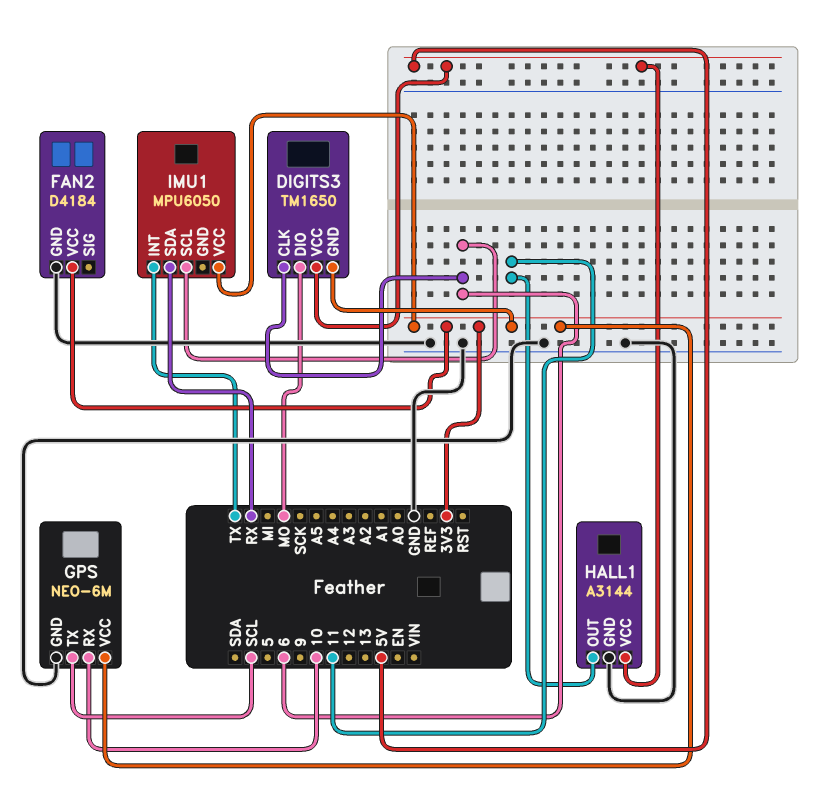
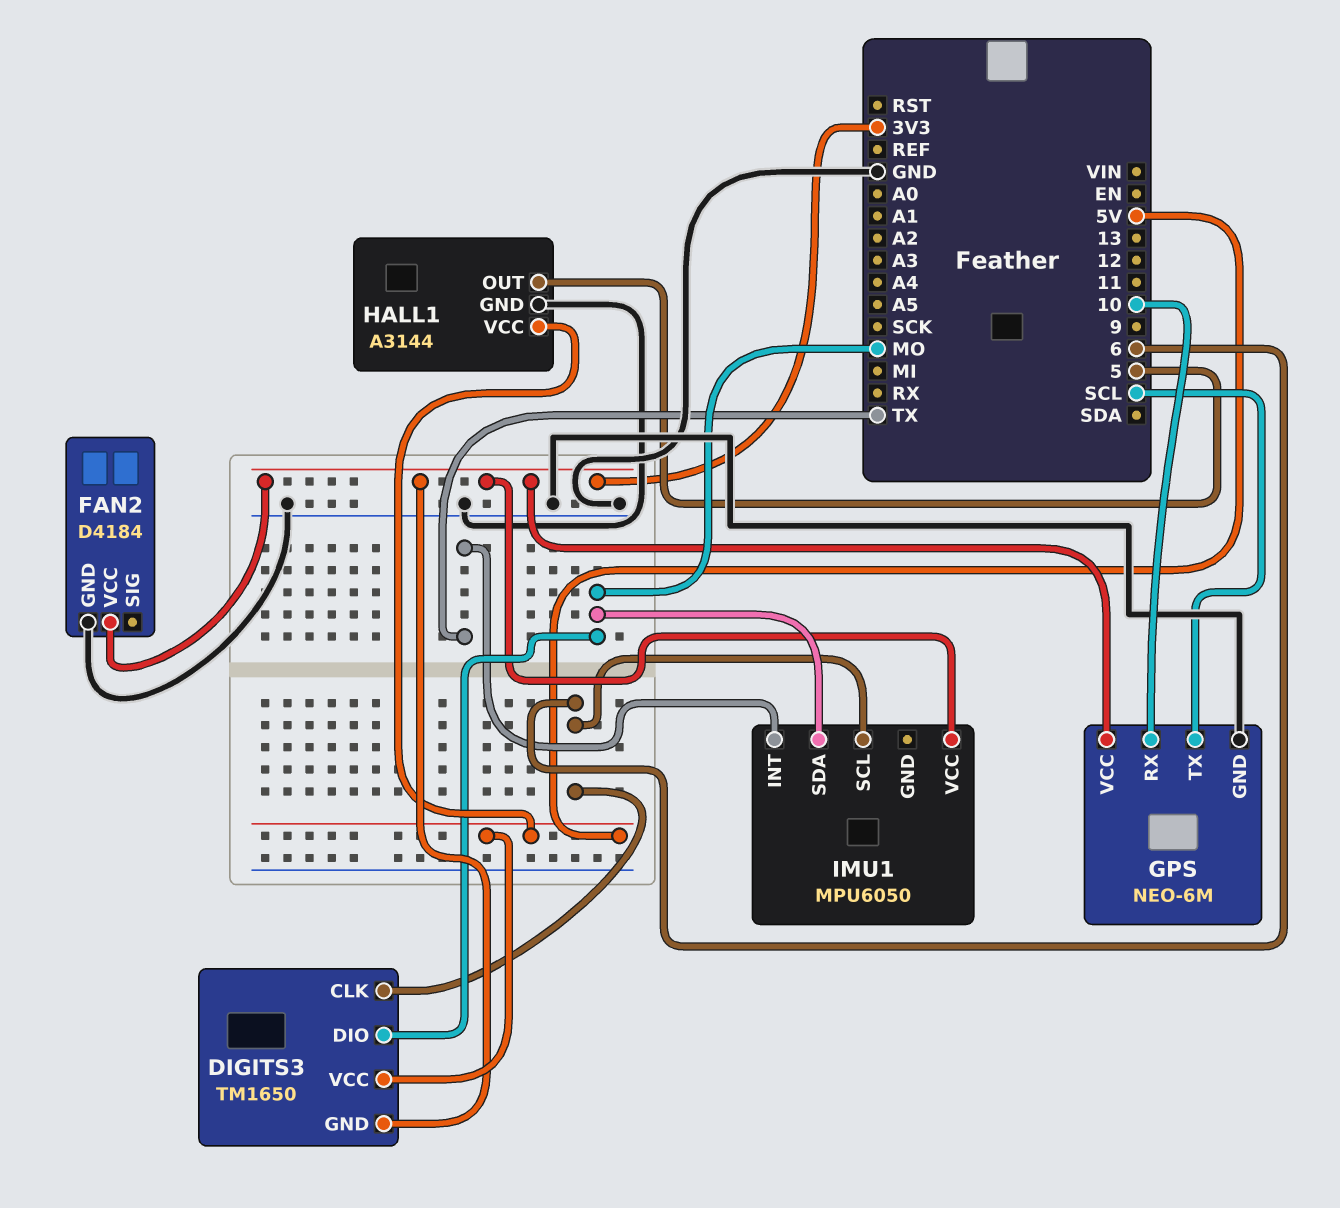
HALL1 pin OUT: 11 -> 5
IMU1 pin SDA: RX -> MO

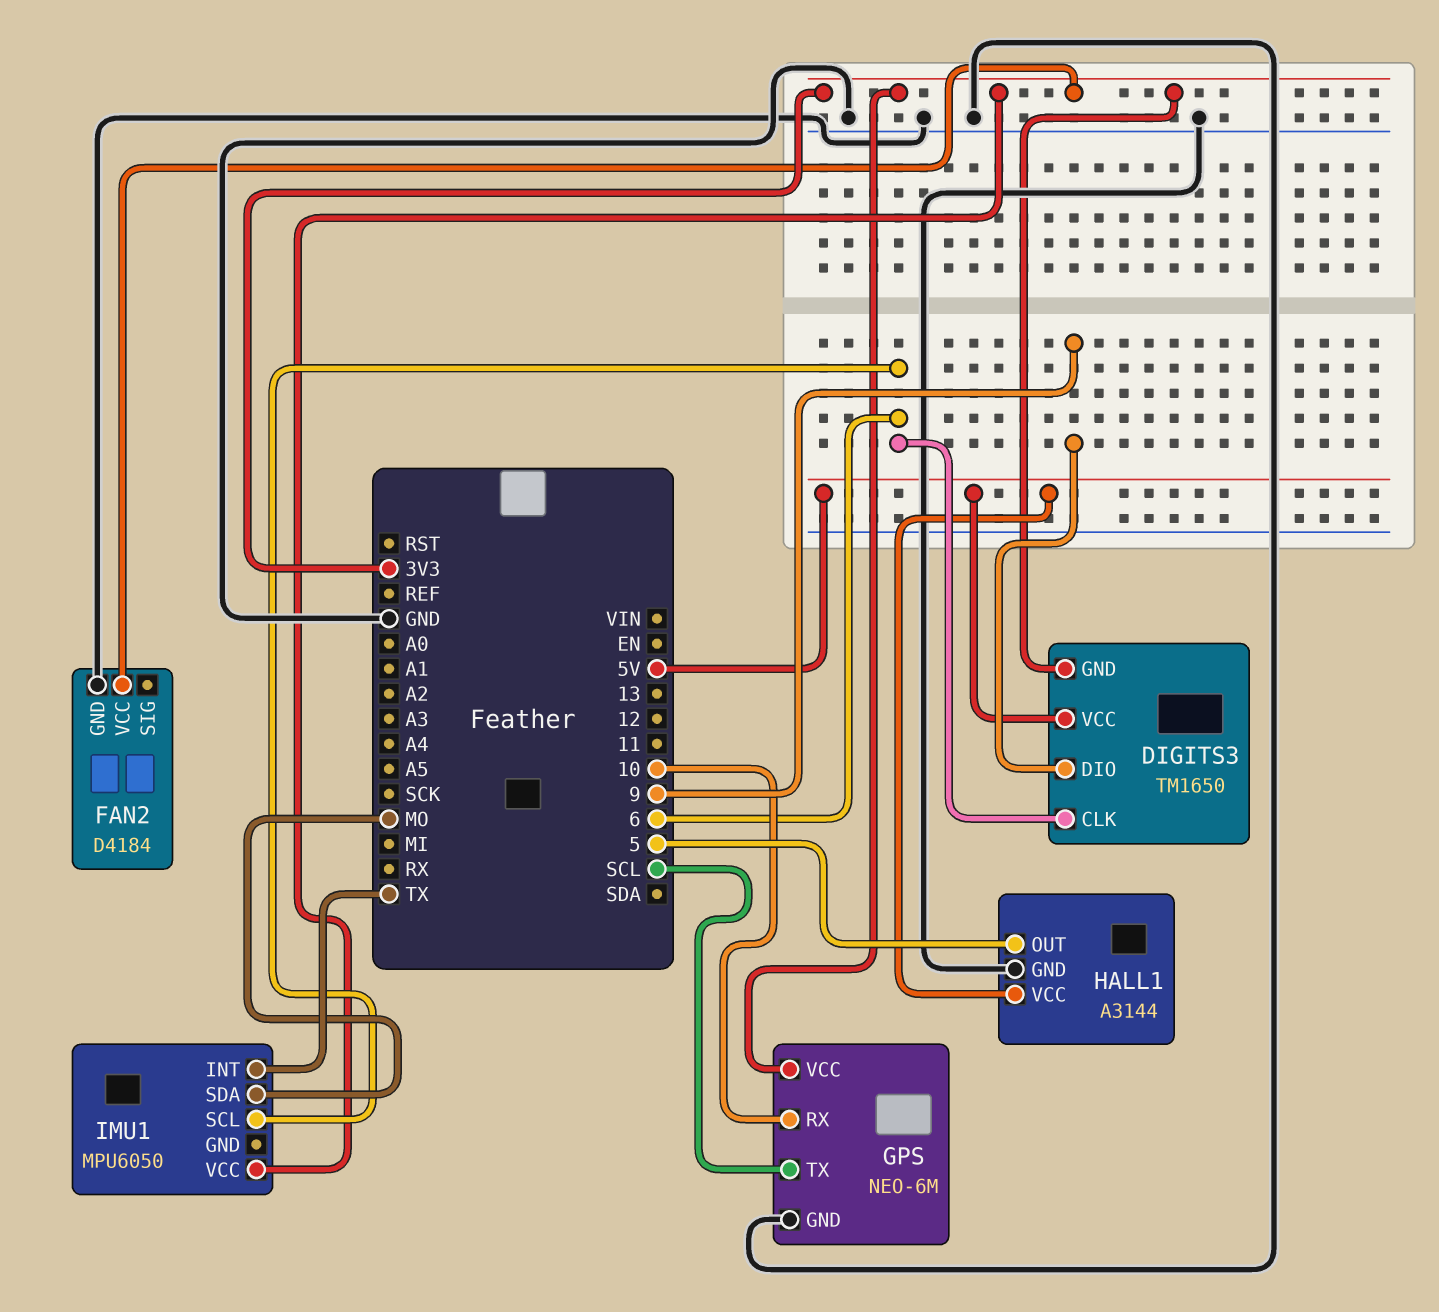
DIGITS3 pin DIO: MO -> 9

